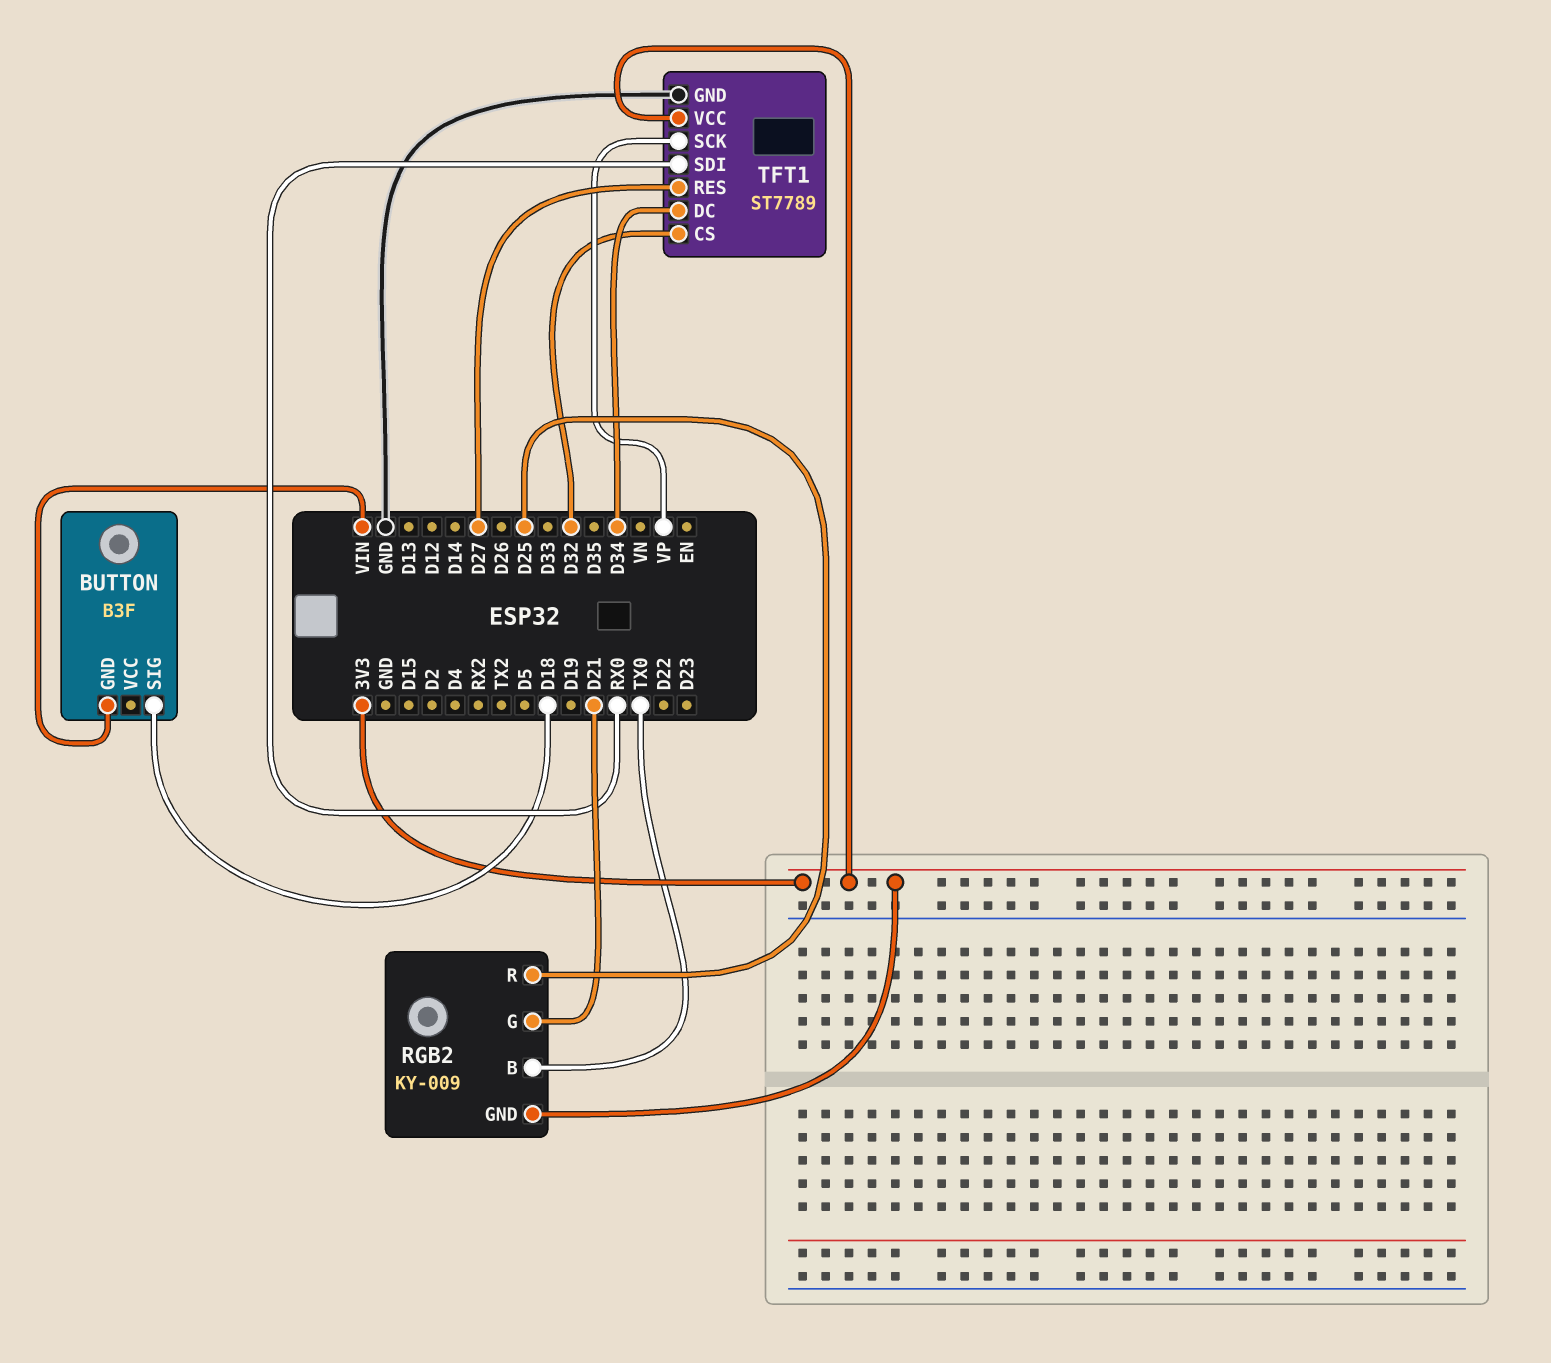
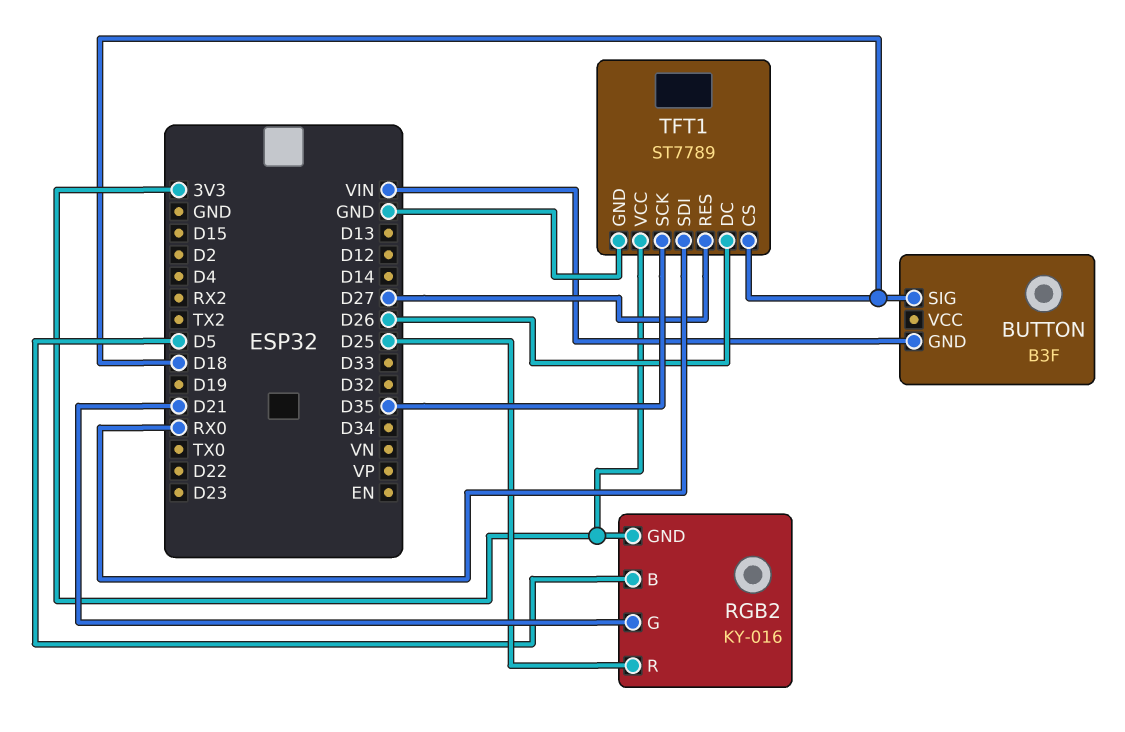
RGB2: KY-009 -> KY-016
RGB2 pin B: TX0 -> D5
TFT1 pin CS: D32 -> D18
TFT1 pin DC: D34 -> D26
TFT1 pin SCK: VP -> D35

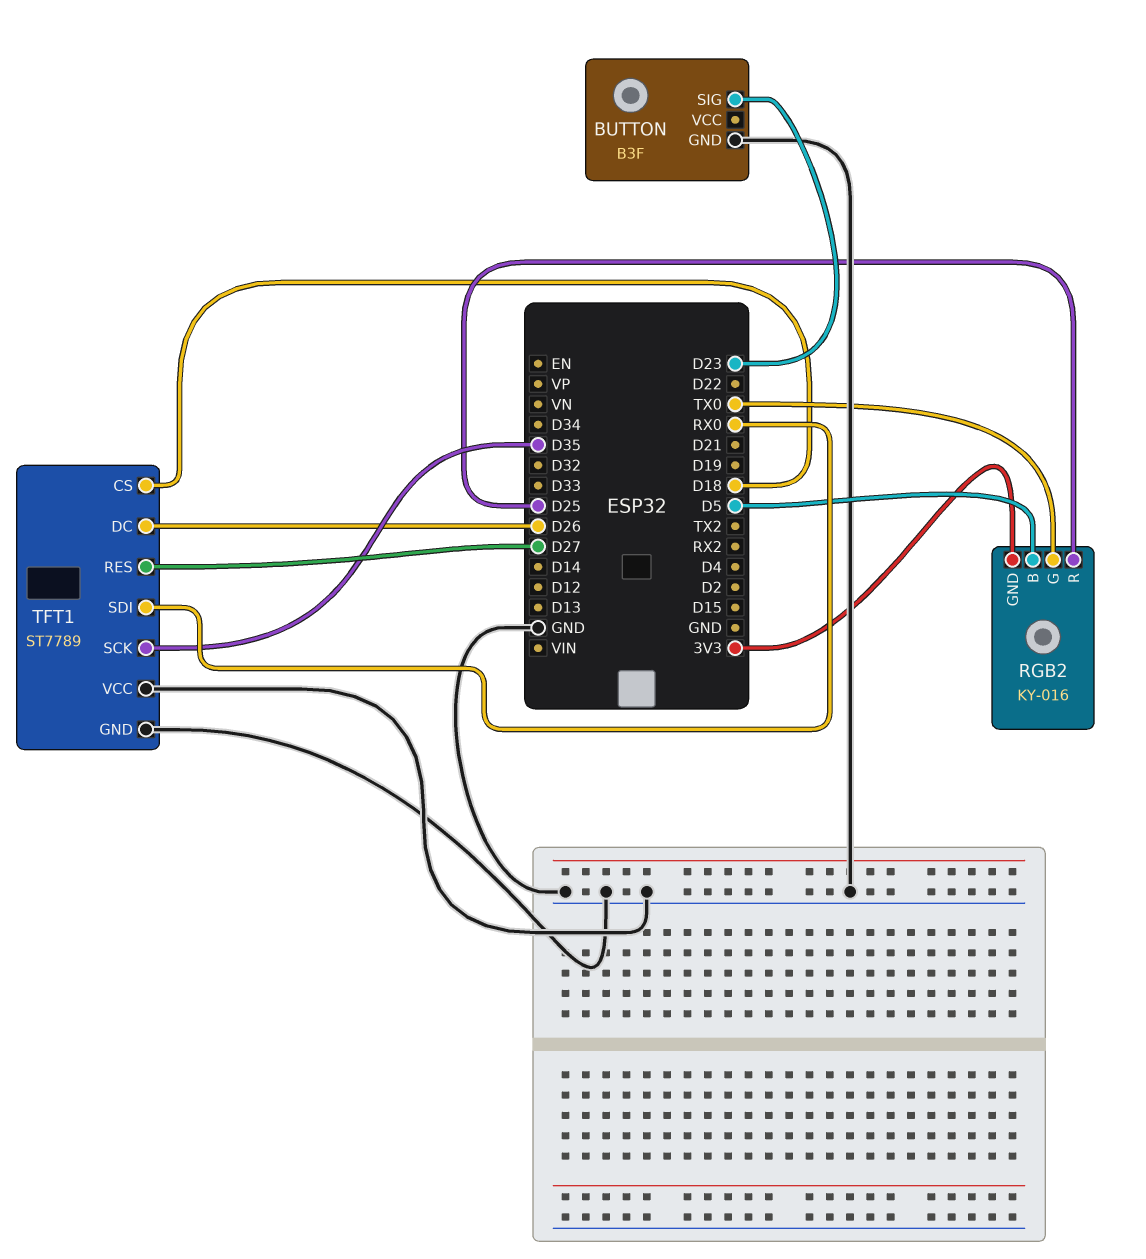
BUTTON pin GND: VIN -> GND
BUTTON pin SIG: D18 -> D23
RGB2 pin G: D21 -> TX0
TFT1 pin VCC: 3V3 -> GND

